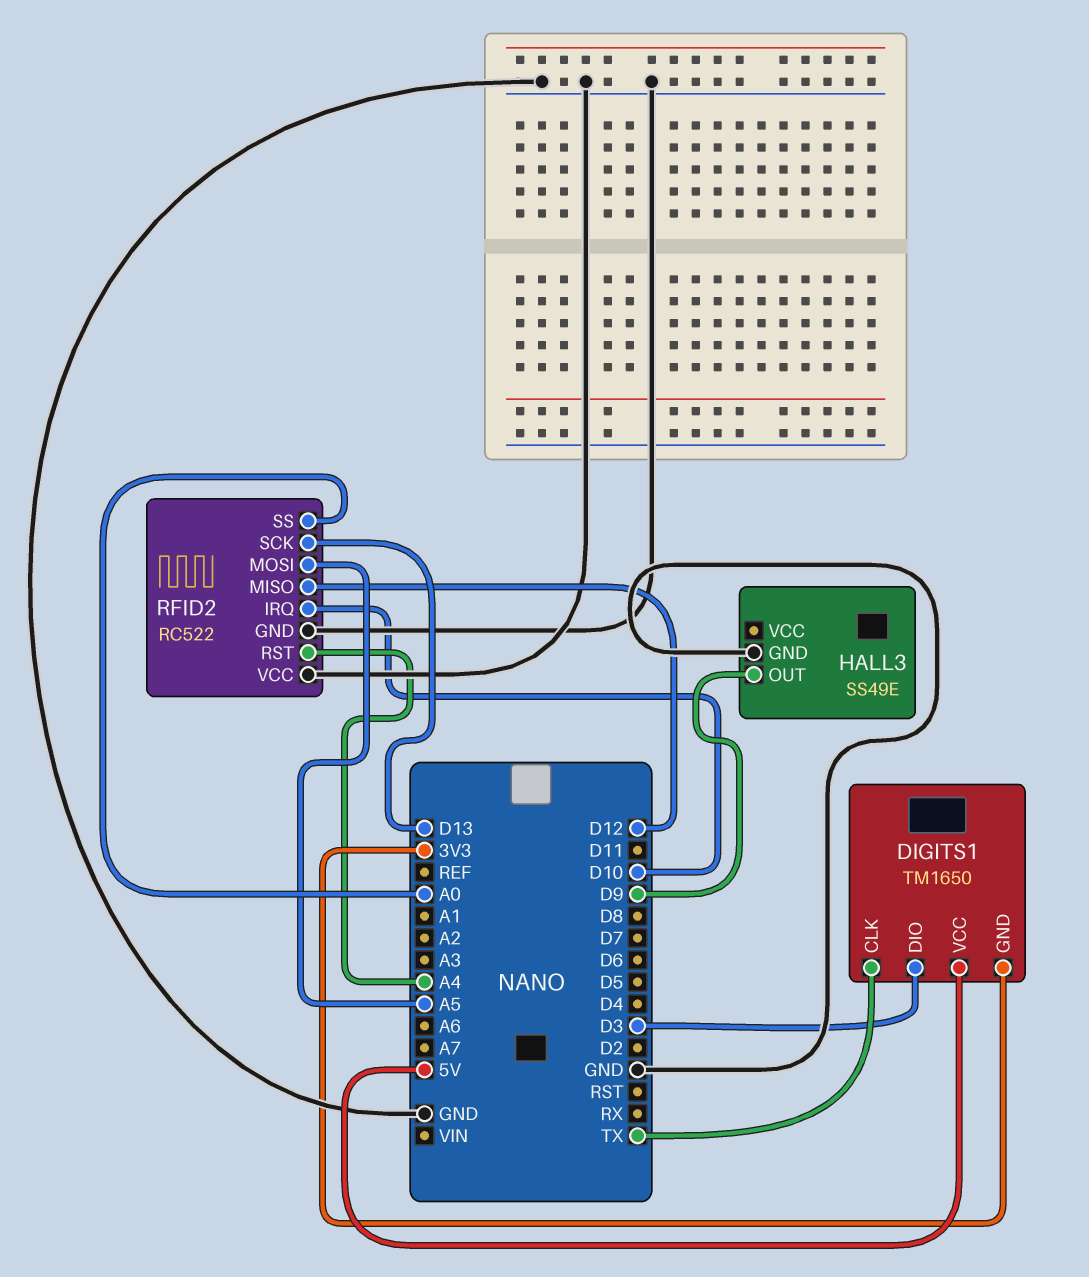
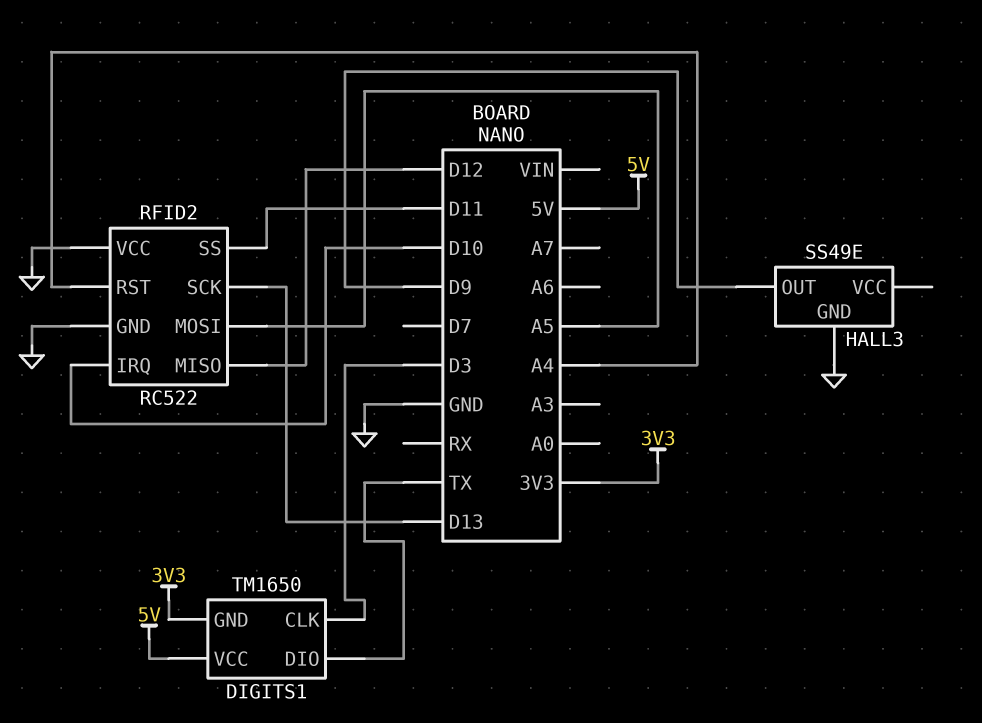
DIGITS1 pin CLK: TX -> D3
DIGITS1 pin DIO: D3 -> TX
RFID2 pin SS: A0 -> D11

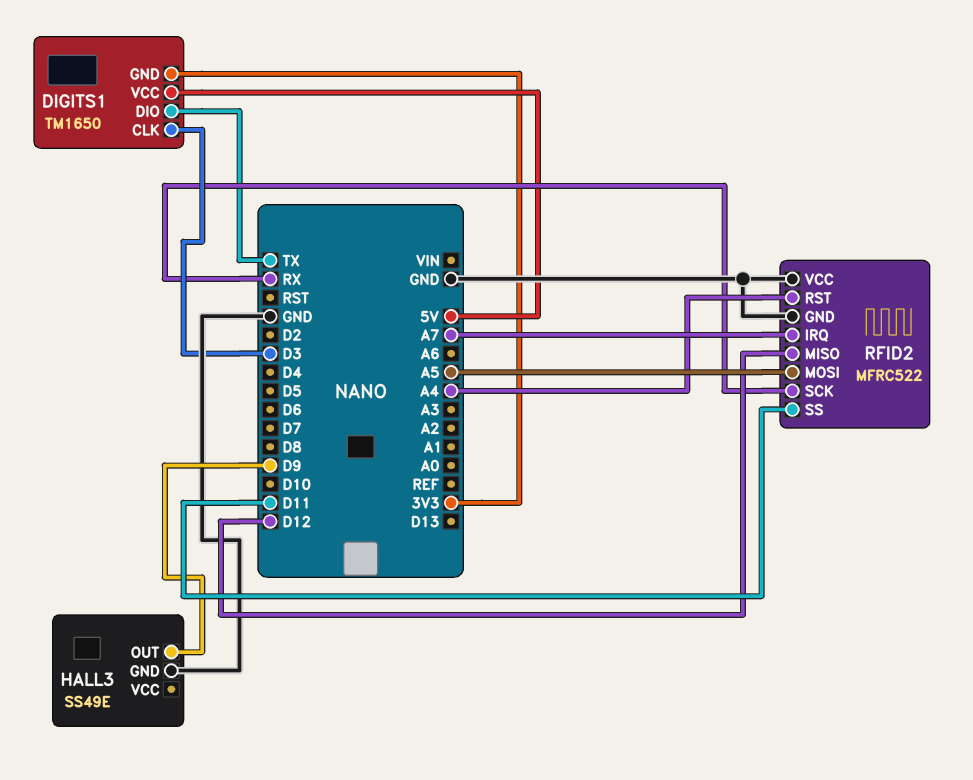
RFID2: RC522 -> MFRC522
RFID2 pin IRQ: D10 -> A7
RFID2 pin SCK: D13 -> RX

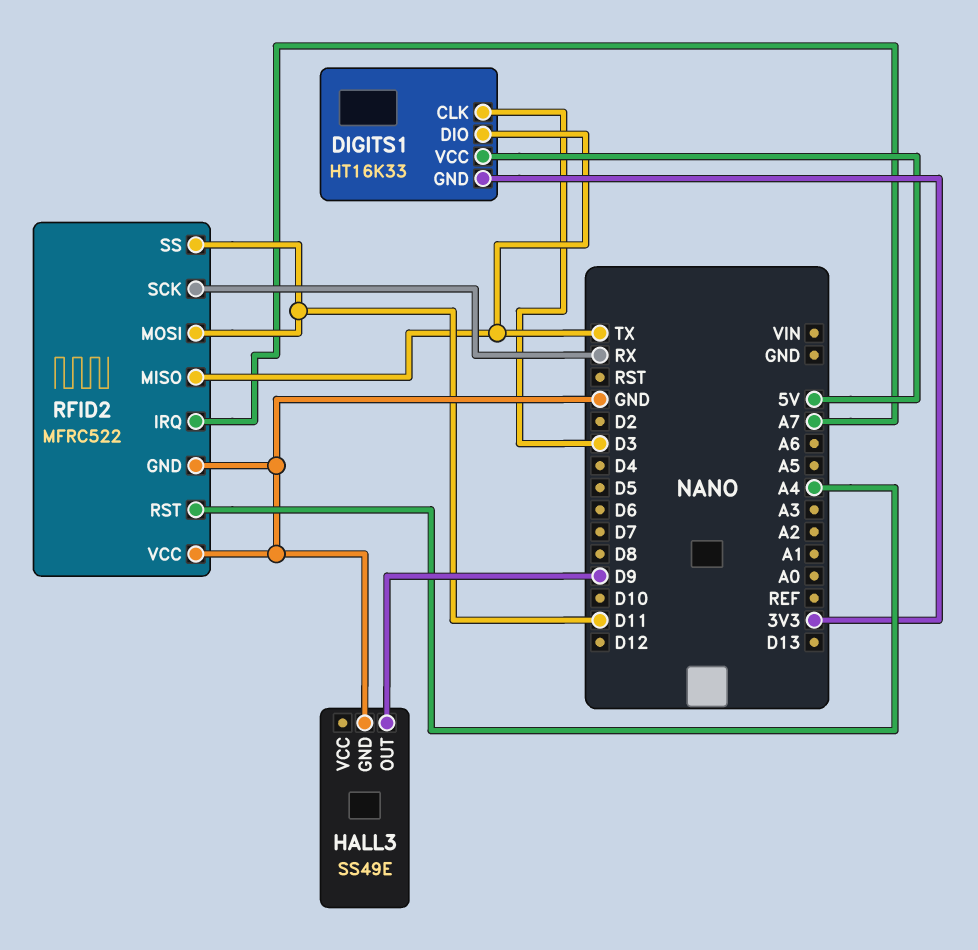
DIGITS1: TM1650 -> HT16K33
RFID2 pin MISO: D12 -> TX
RFID2 pin MOSI: A5 -> D11

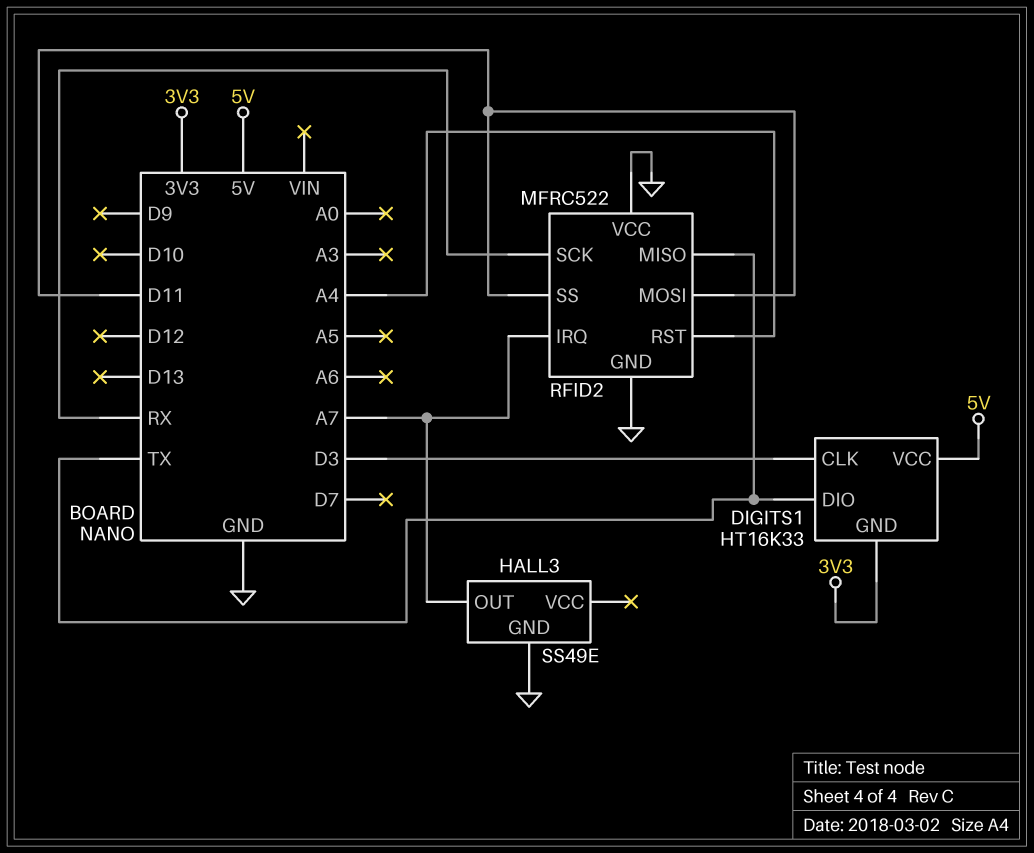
HALL3 pin OUT: D9 -> A7

